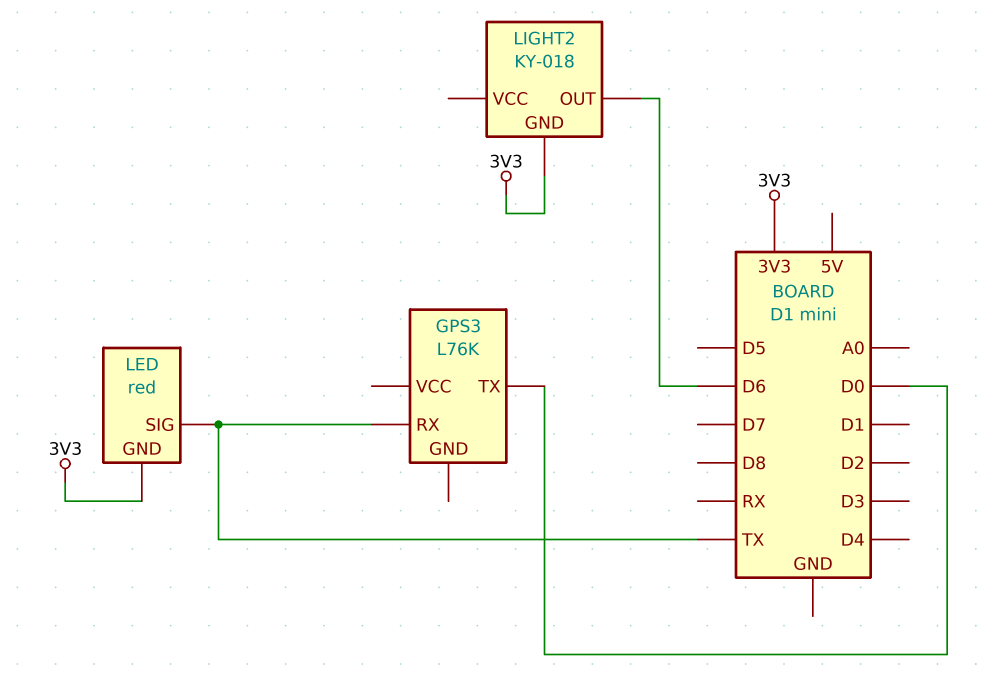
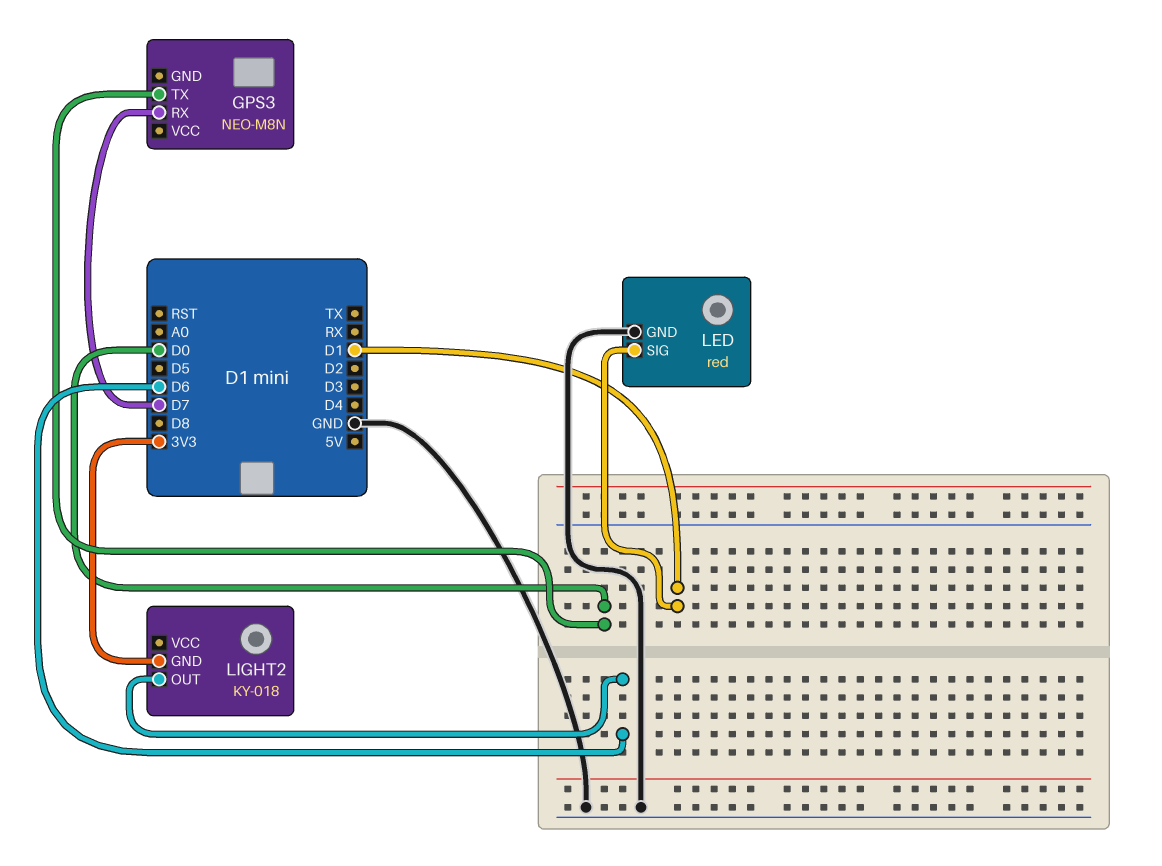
GPS3: L76K -> NEO-M8N
GPS3 pin RX: TX -> D7
LED pin GND: 3V3 -> GND
LED pin SIG: TX -> D1

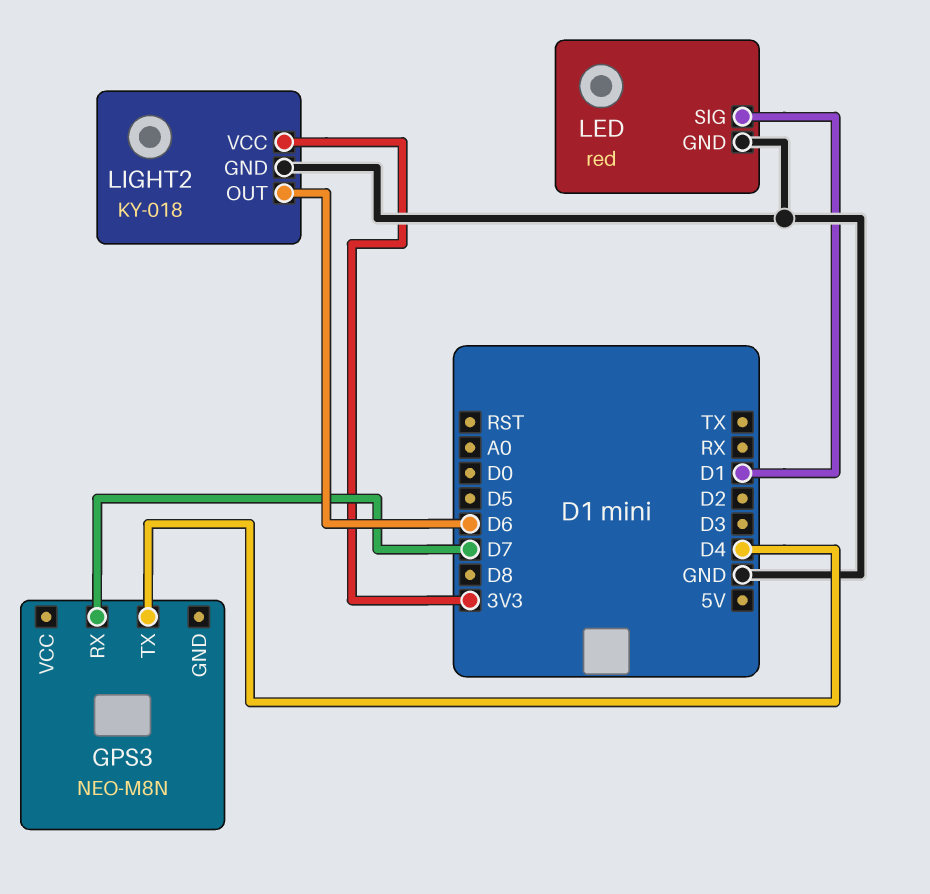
GPS3 pin TX: D0 -> D4
LIGHT2 pin GND: 3V3 -> GND
LIGHT2 pin VCC: none -> 3V3

